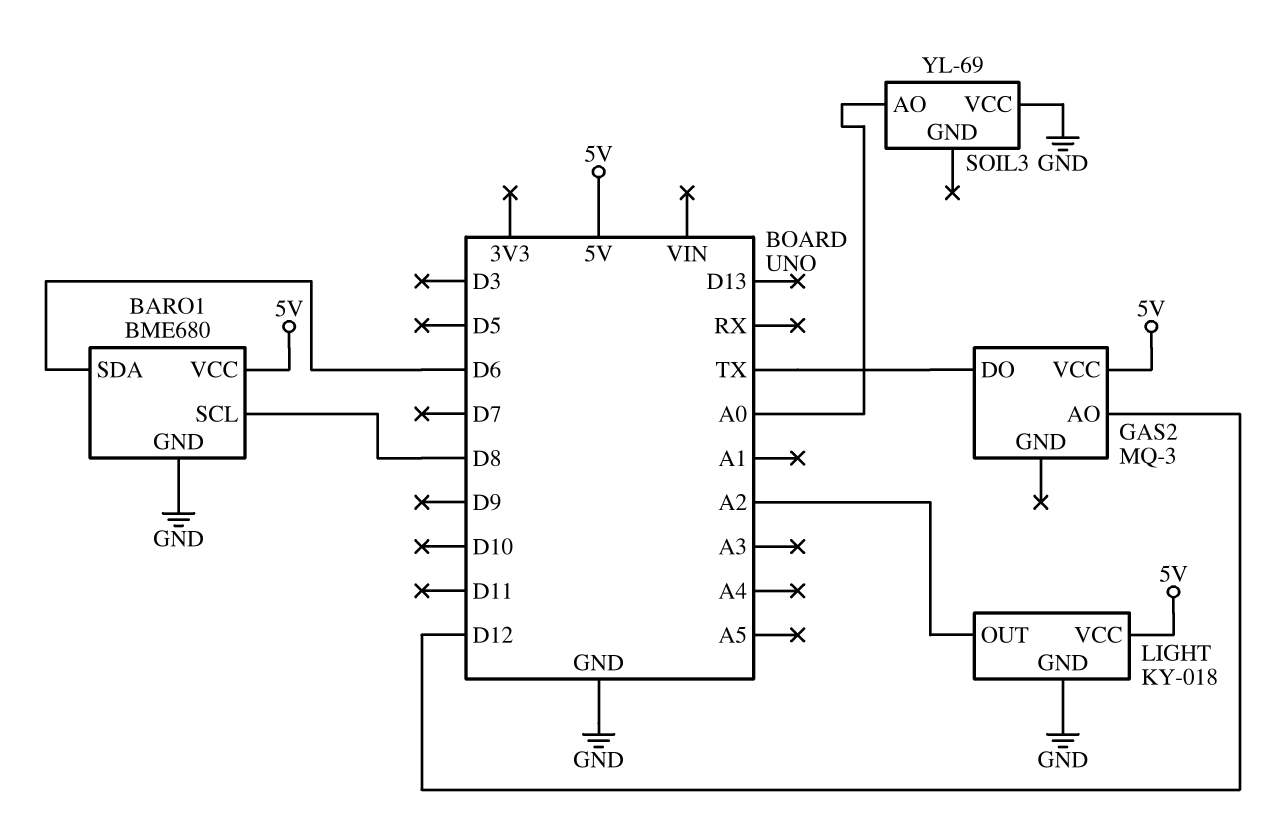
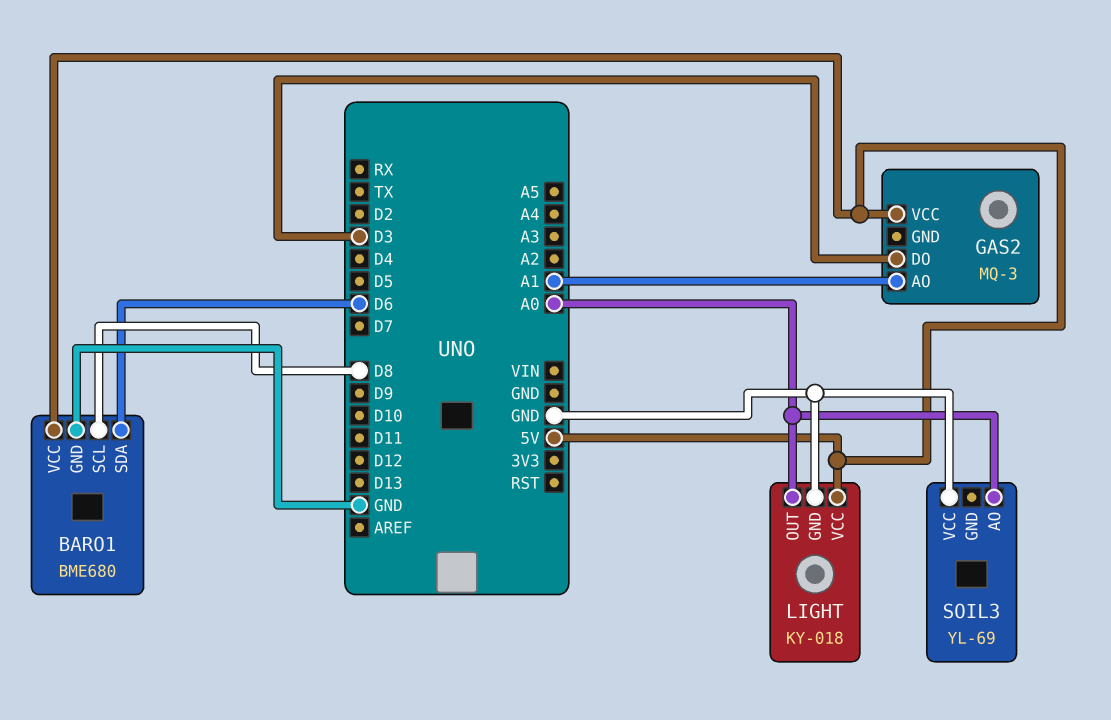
GAS2 pin AO: D12 -> A1
GAS2 pin DO: TX -> D3
LIGHT pin OUT: A2 -> A0

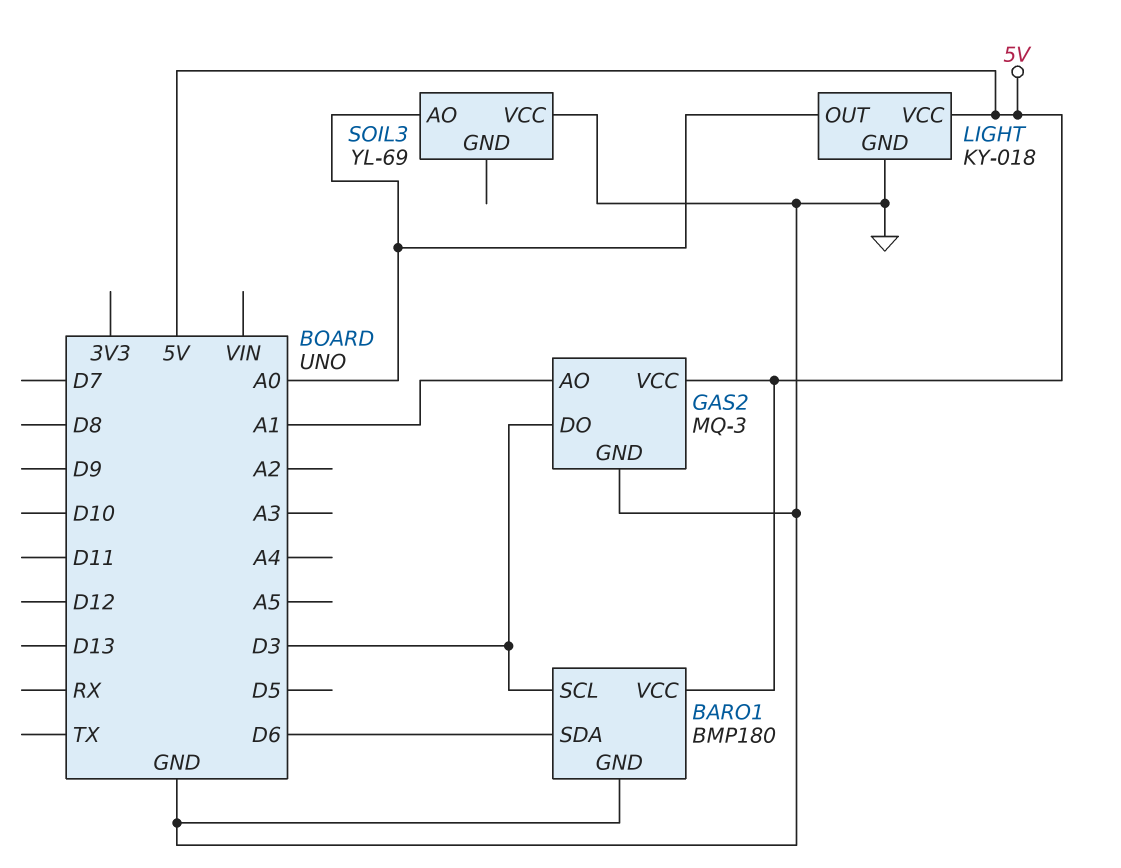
BARO1: BME680 -> BMP180
BARO1 pin SCL: D8 -> D3
GAS2 pin GND: none -> GND

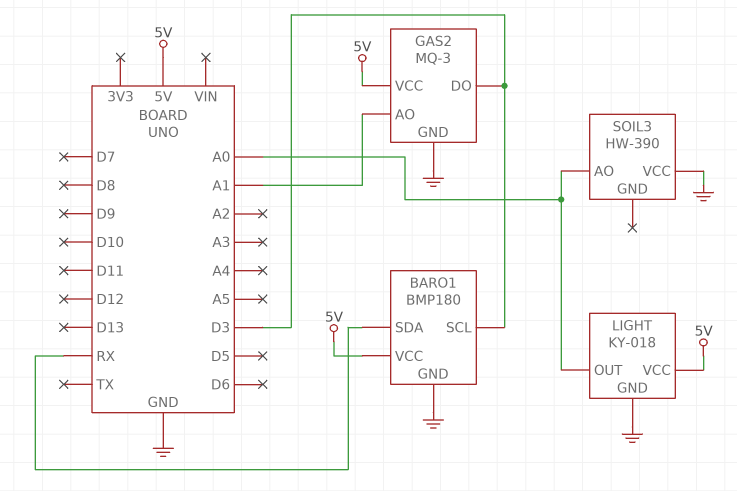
BARO1 pin SDA: D6 -> RX
SOIL3: YL-69 -> HW-390

